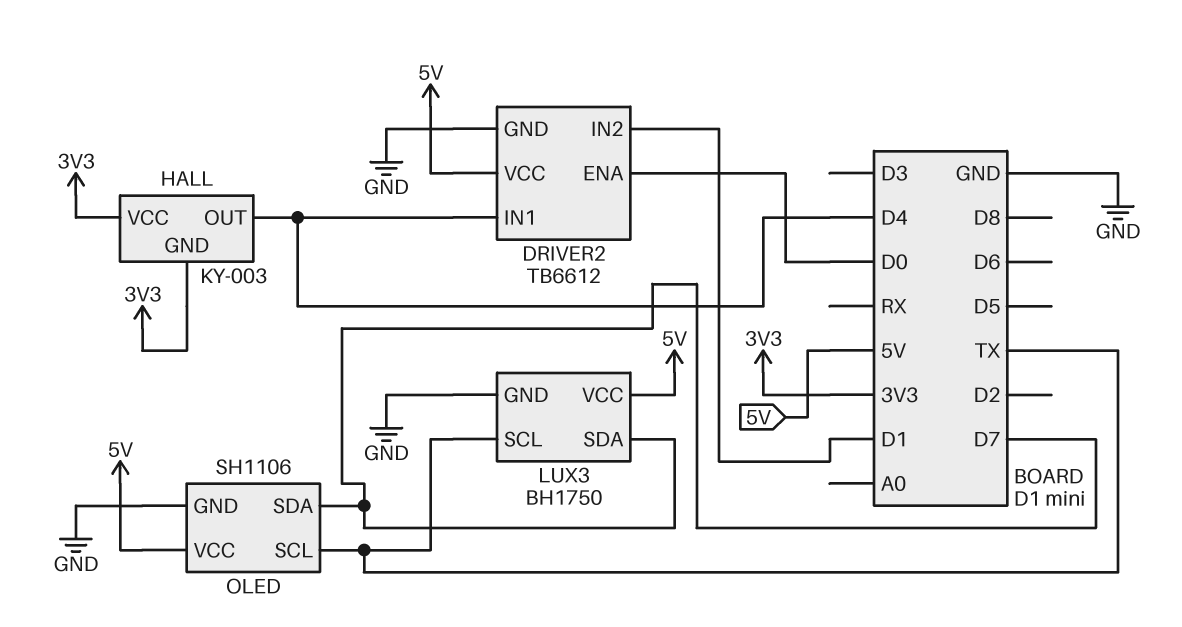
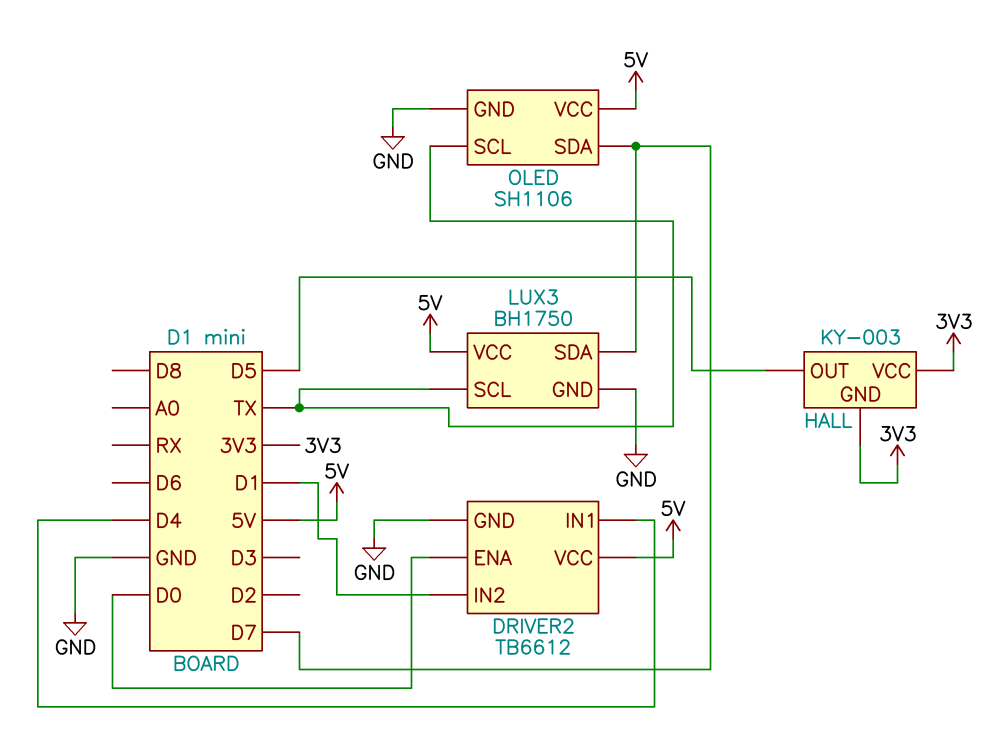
HALL pin OUT: D4 -> D5

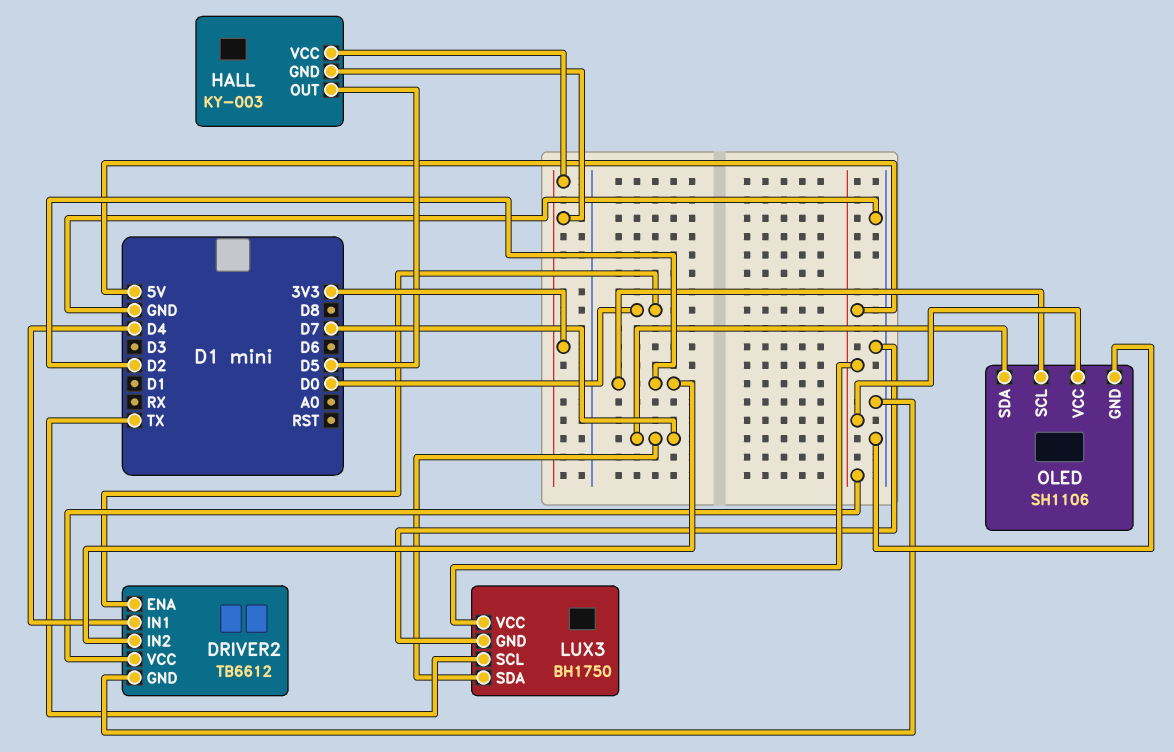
DRIVER2 pin IN2: D1 -> D2
OLED pin SCL: TX -> D2

